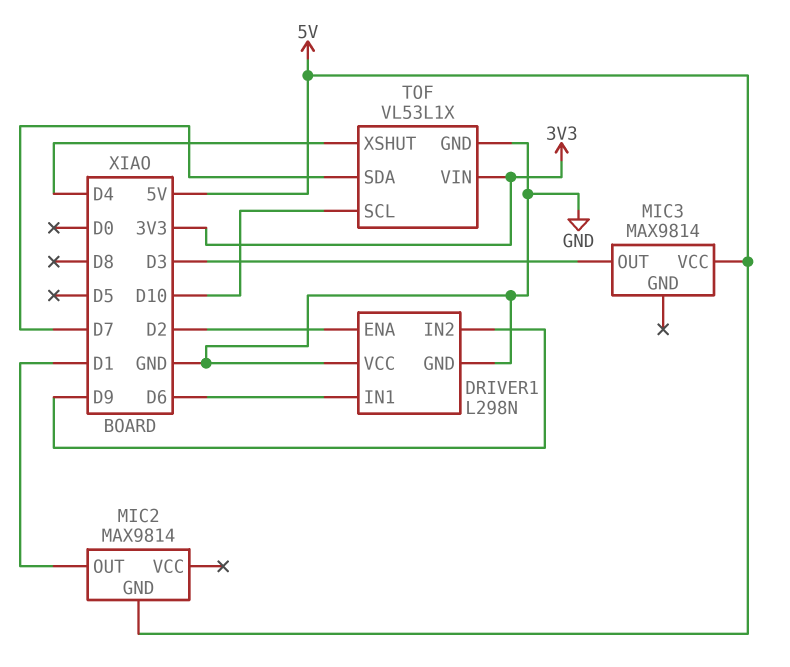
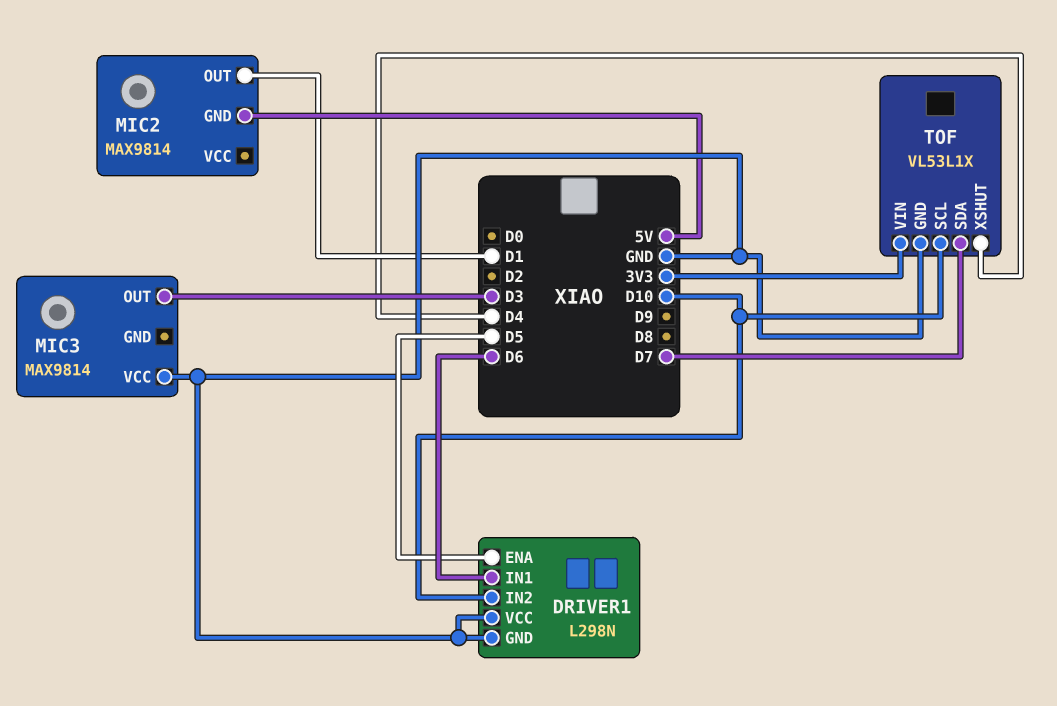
DRIVER1 pin ENA: D2 -> D5
DRIVER1 pin IN2: D9 -> D10
MIC3 pin VCC: 5V -> GND

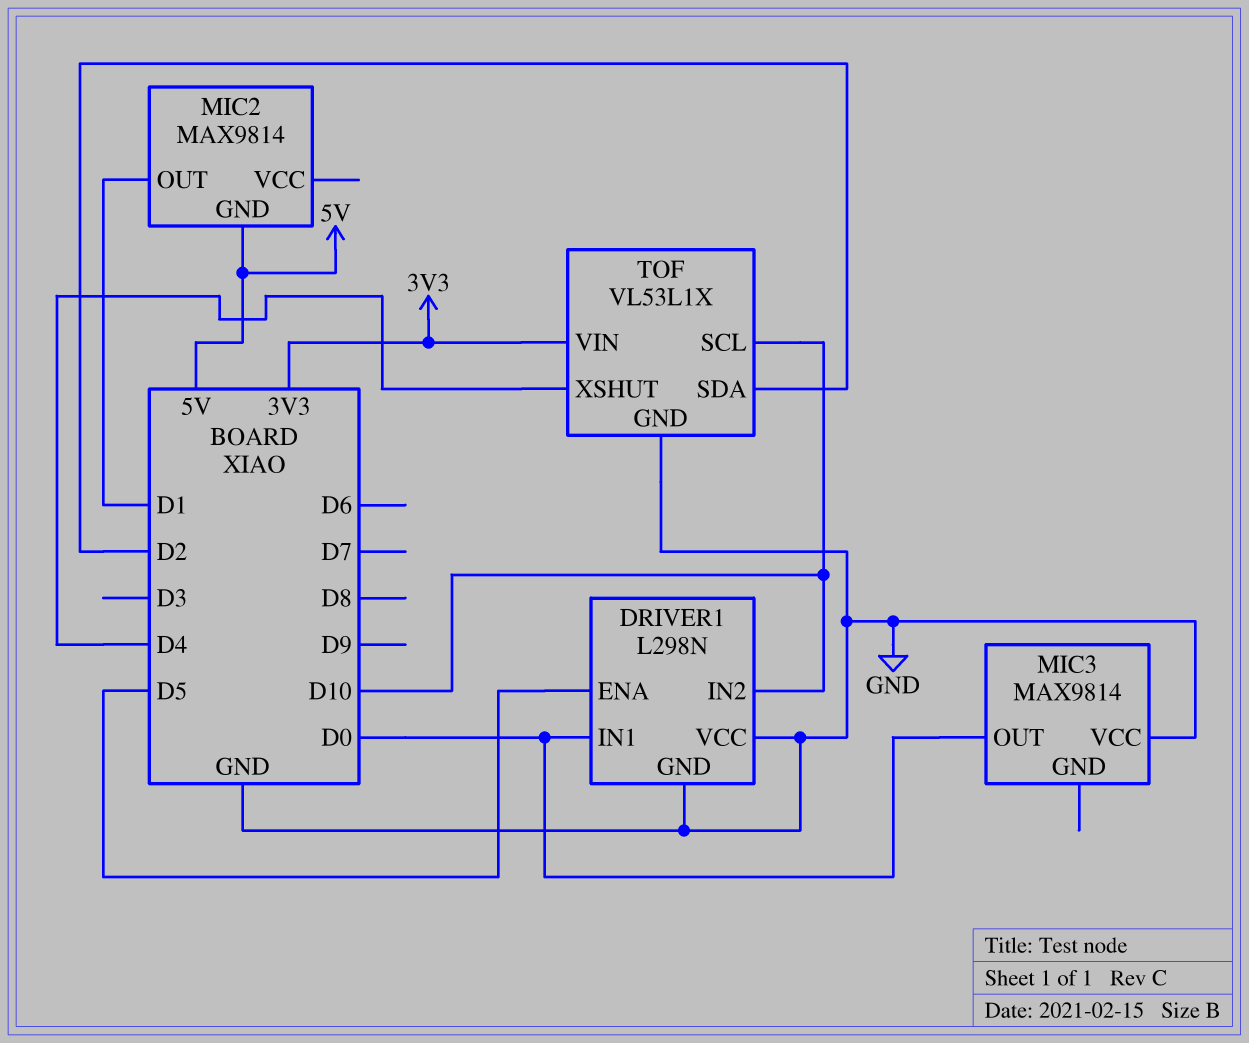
DRIVER1 pin IN1: D6 -> D0
MIC3 pin OUT: D3 -> D0
TOF pin SDA: D7 -> D2

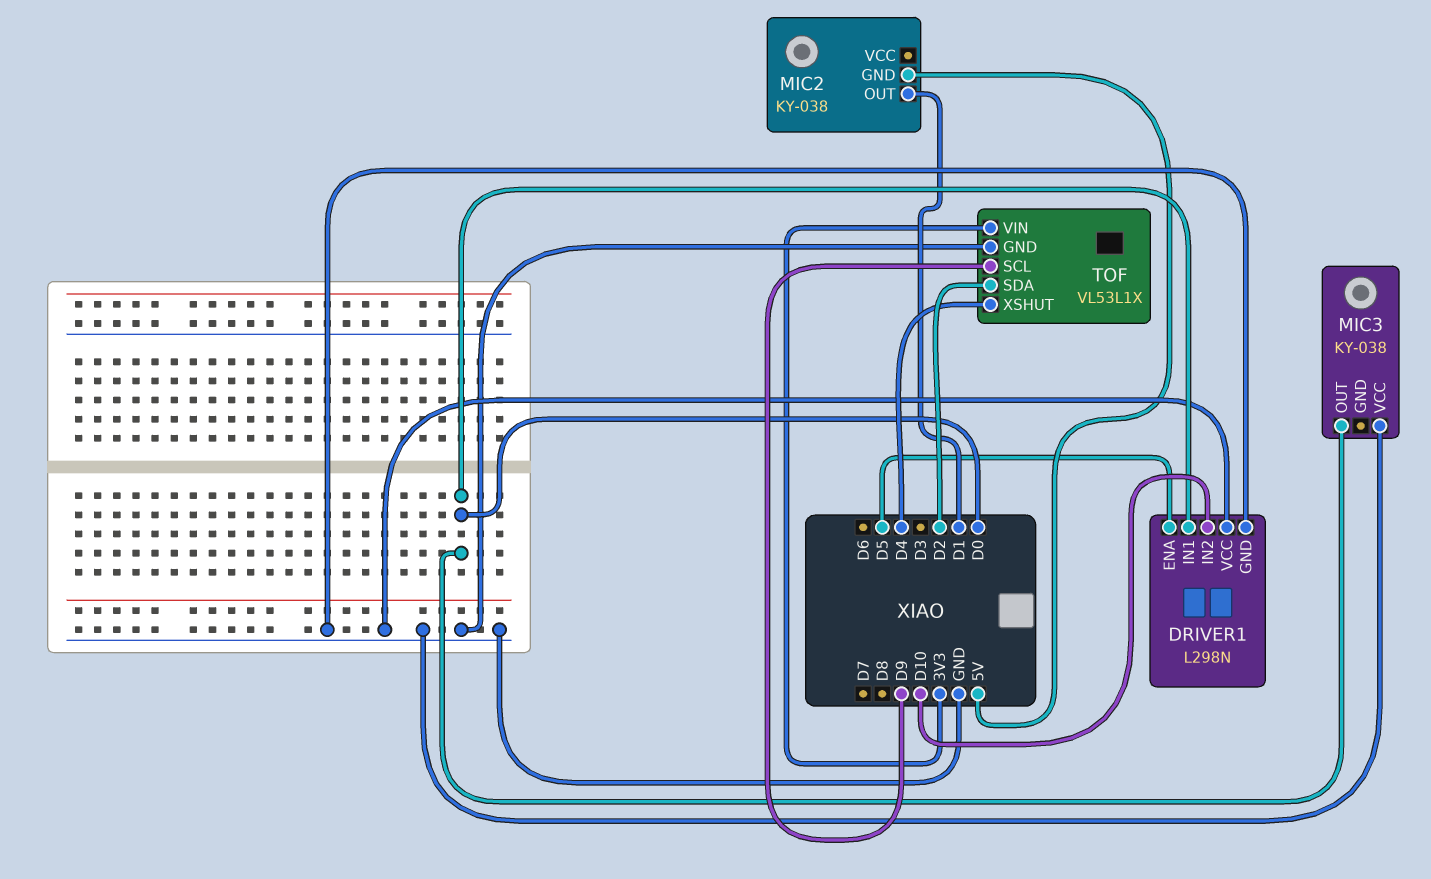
MIC2: MAX9814 -> KY-038
MIC3: MAX9814 -> KY-038
TOF pin SCL: D10 -> D9

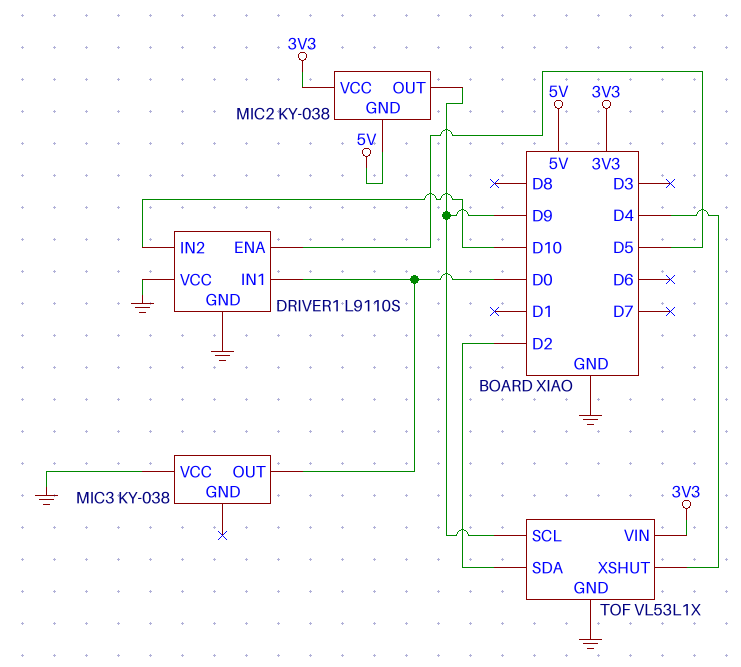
DRIVER1: L298N -> L9110S
MIC2 pin OUT: D1 -> D9
MIC2 pin VCC: none -> 3V3

